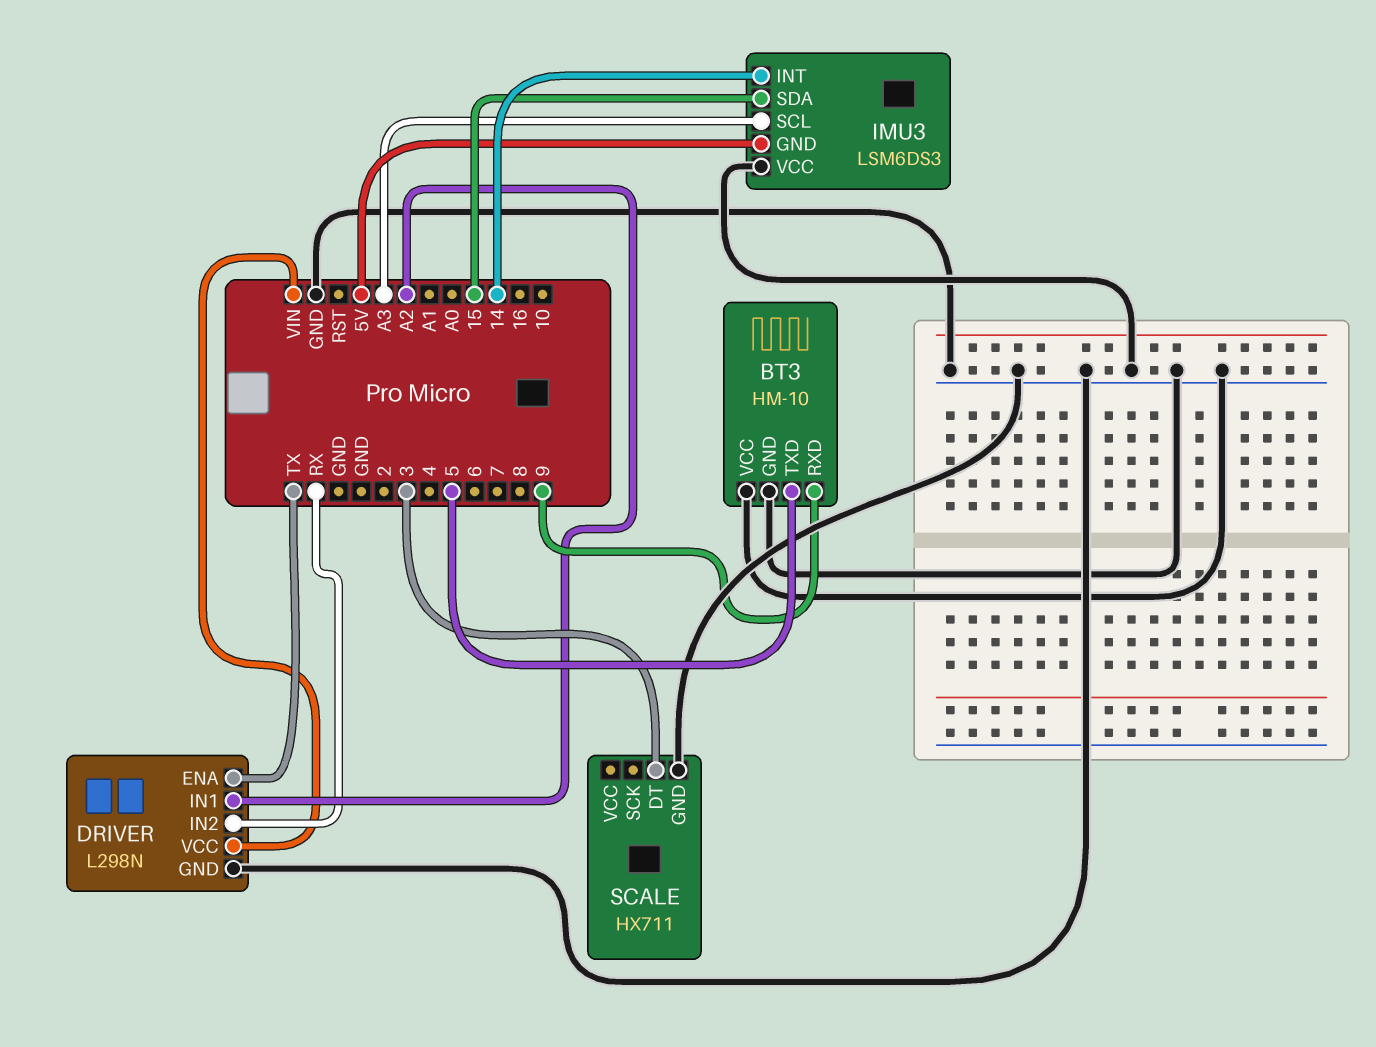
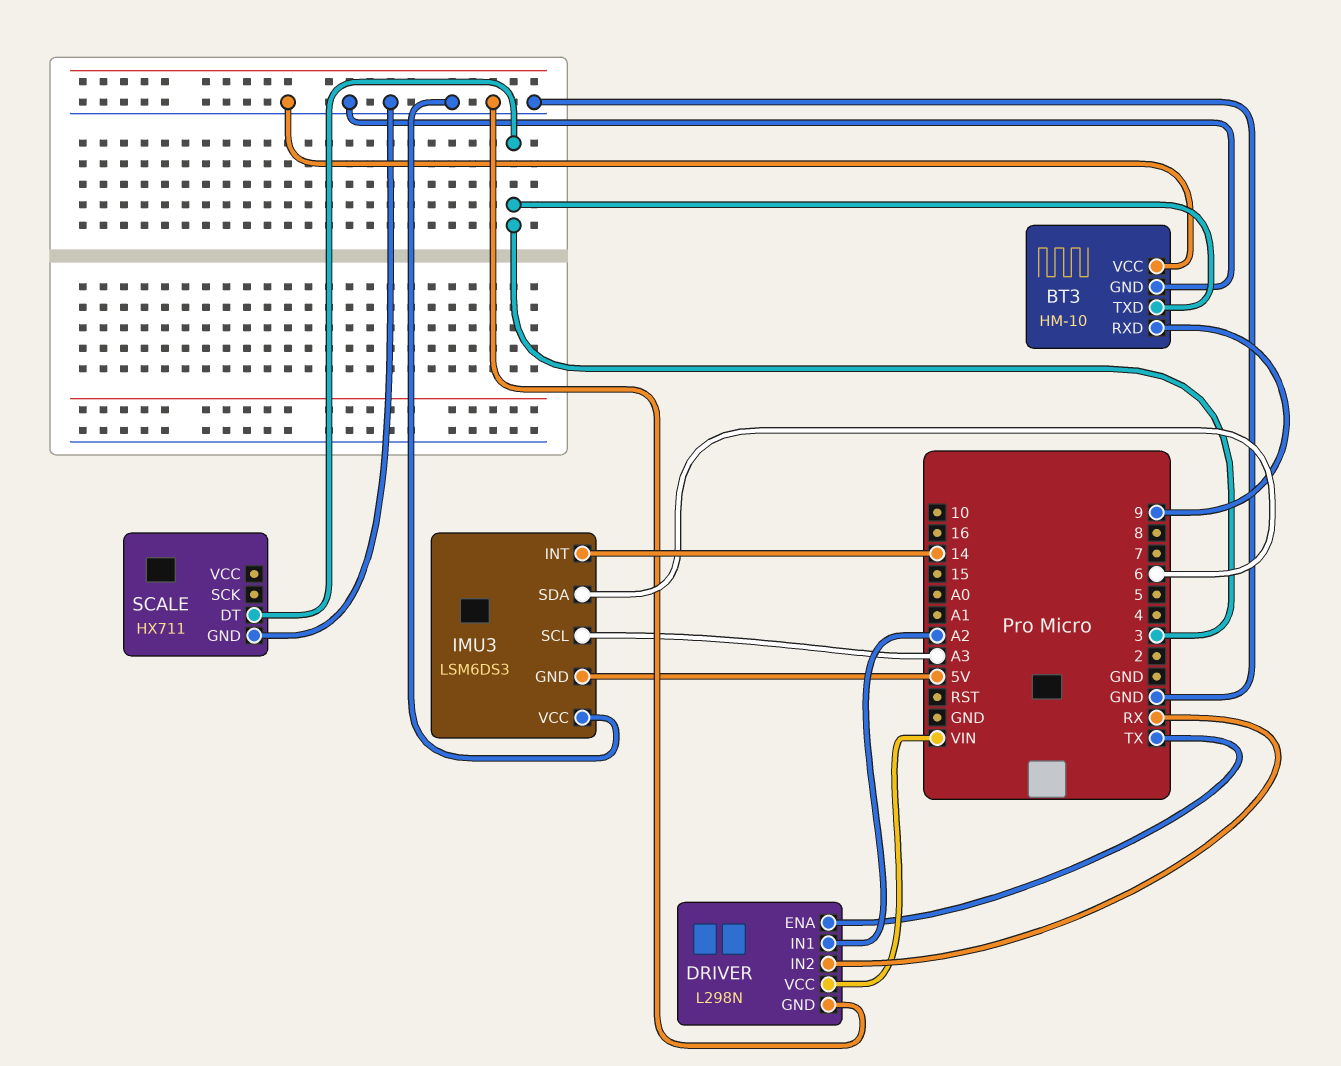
BT3 pin TXD: 5 -> 3
IMU3 pin SDA: 15 -> 6

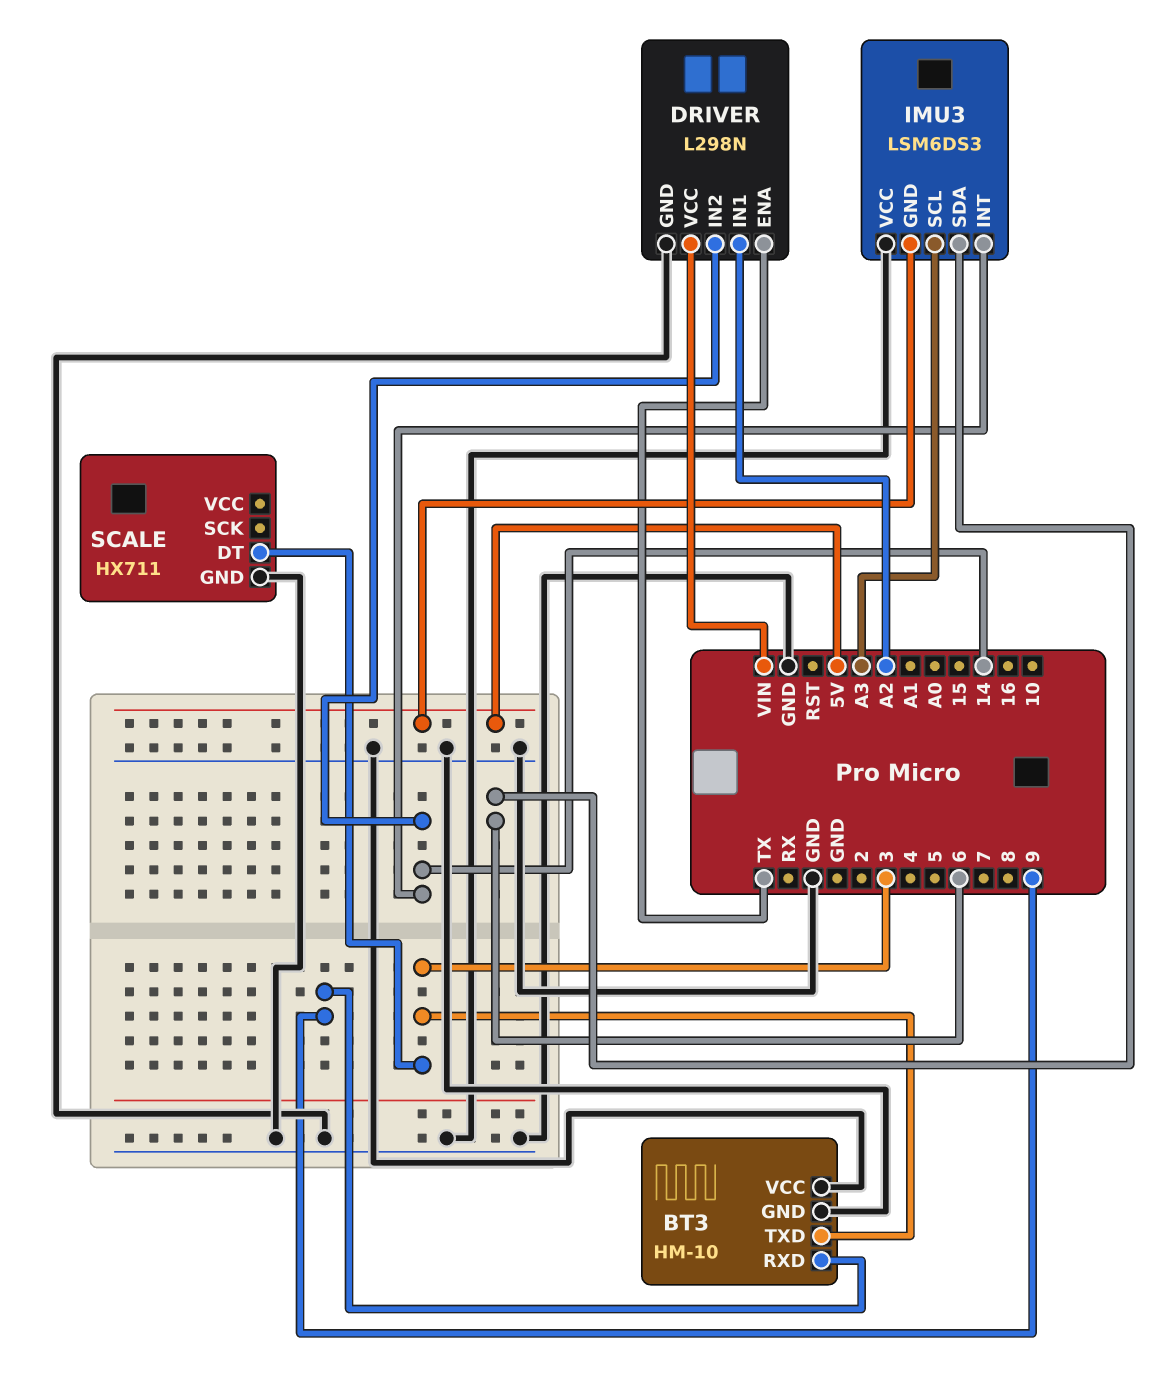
DRIVER pin IN2: RX -> 14

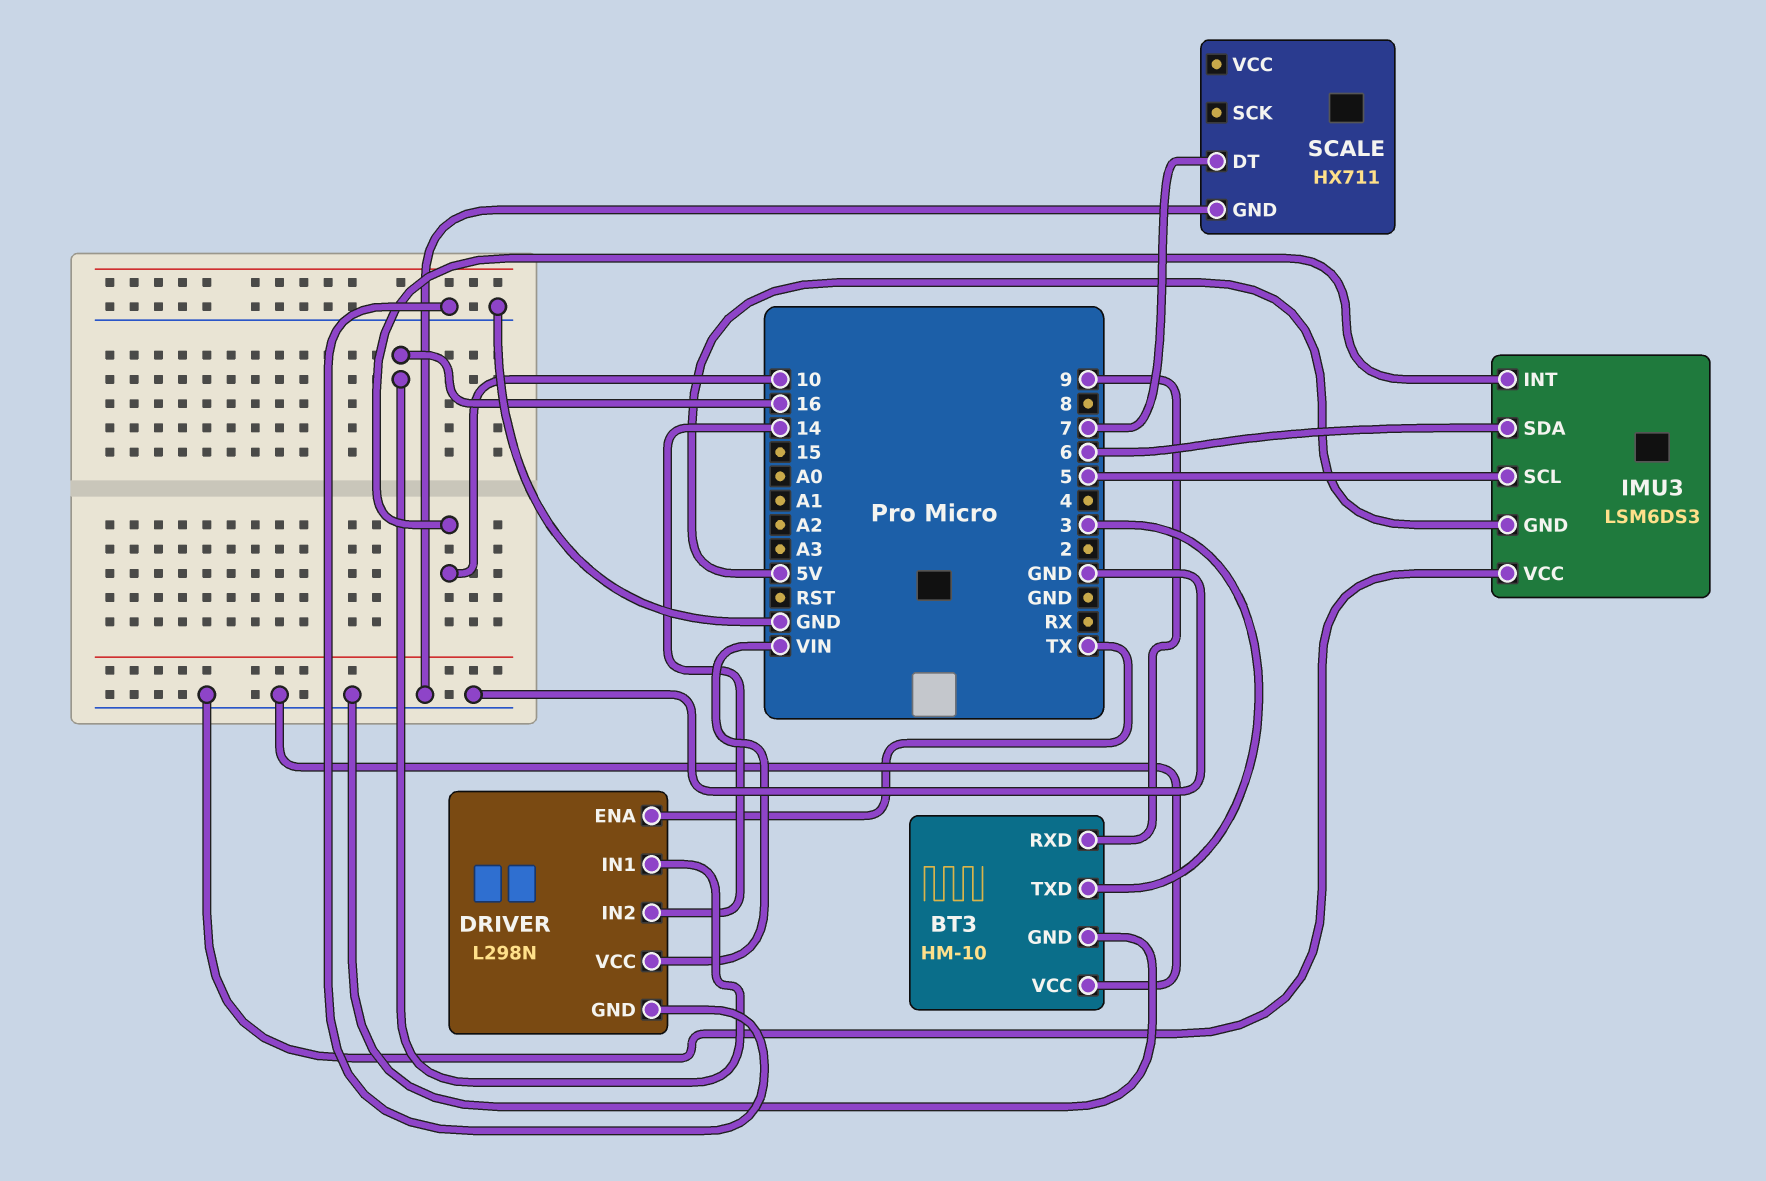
DRIVER pin IN1: A2 -> 16
IMU3 pin INT: 14 -> 10
IMU3 pin SCL: A3 -> 5
SCALE pin DT: 3 -> 7

